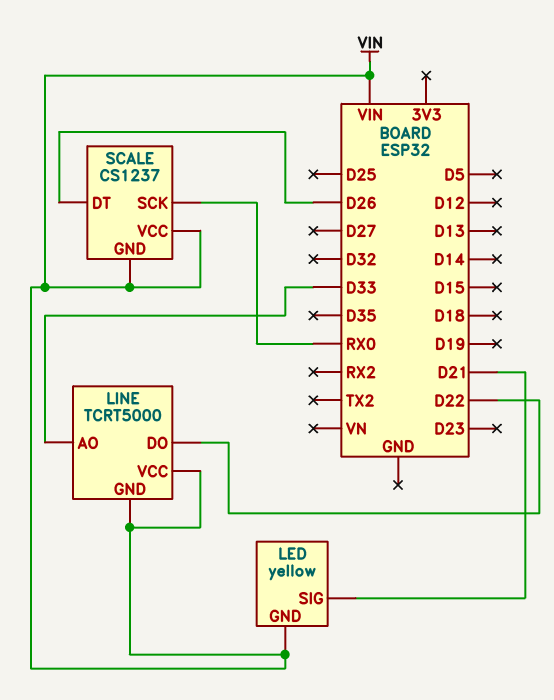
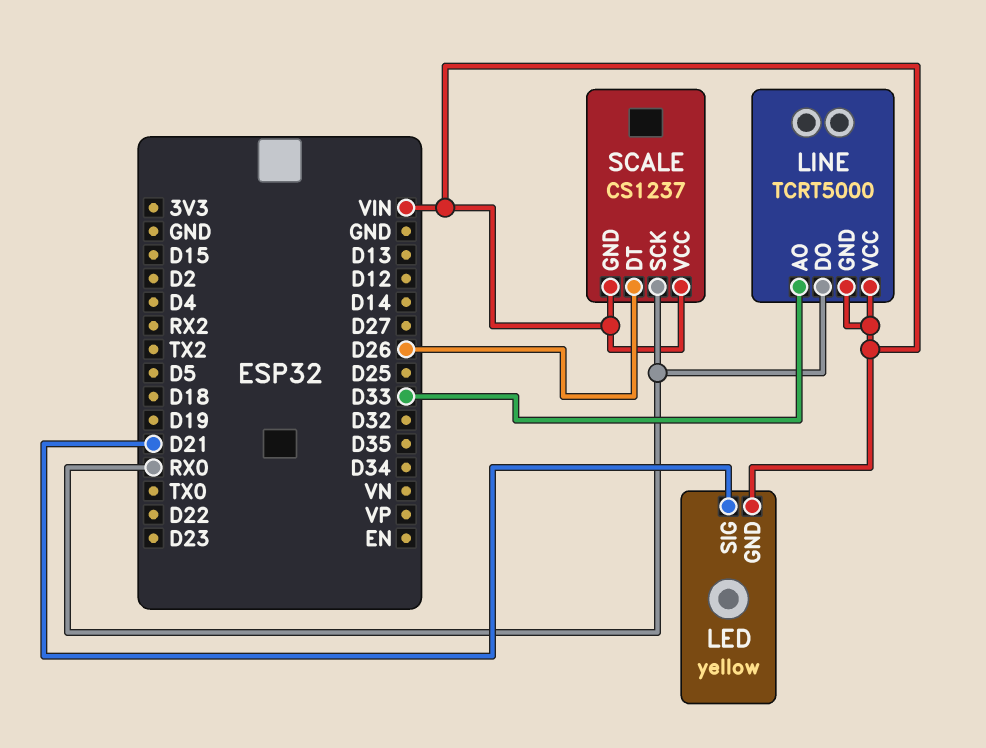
LINE pin DO: D22 -> RX0

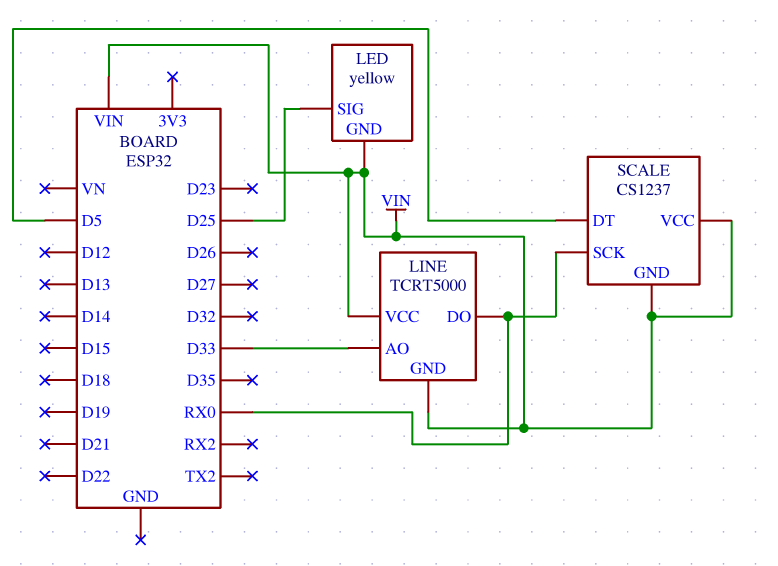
LED pin SIG: D21 -> D25
SCALE pin DT: D26 -> D5

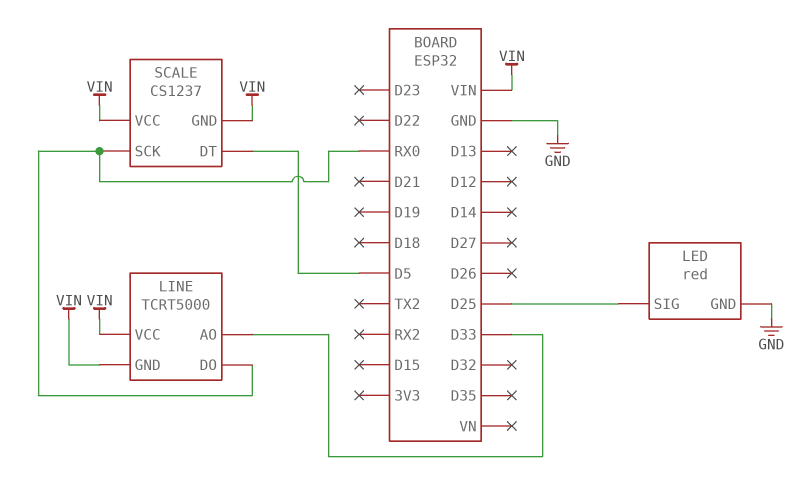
LED: yellow -> red
LED pin GND: VIN -> GND

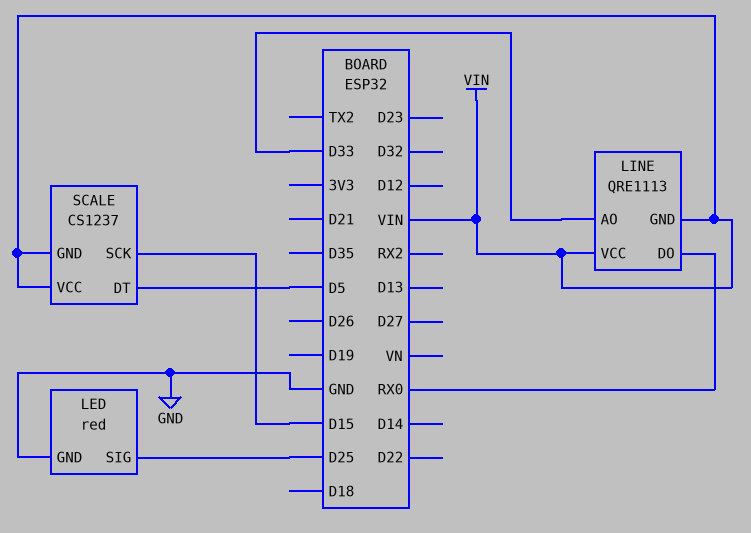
LINE: TCRT5000 -> QRE1113
SCALE pin SCK: RX0 -> D15

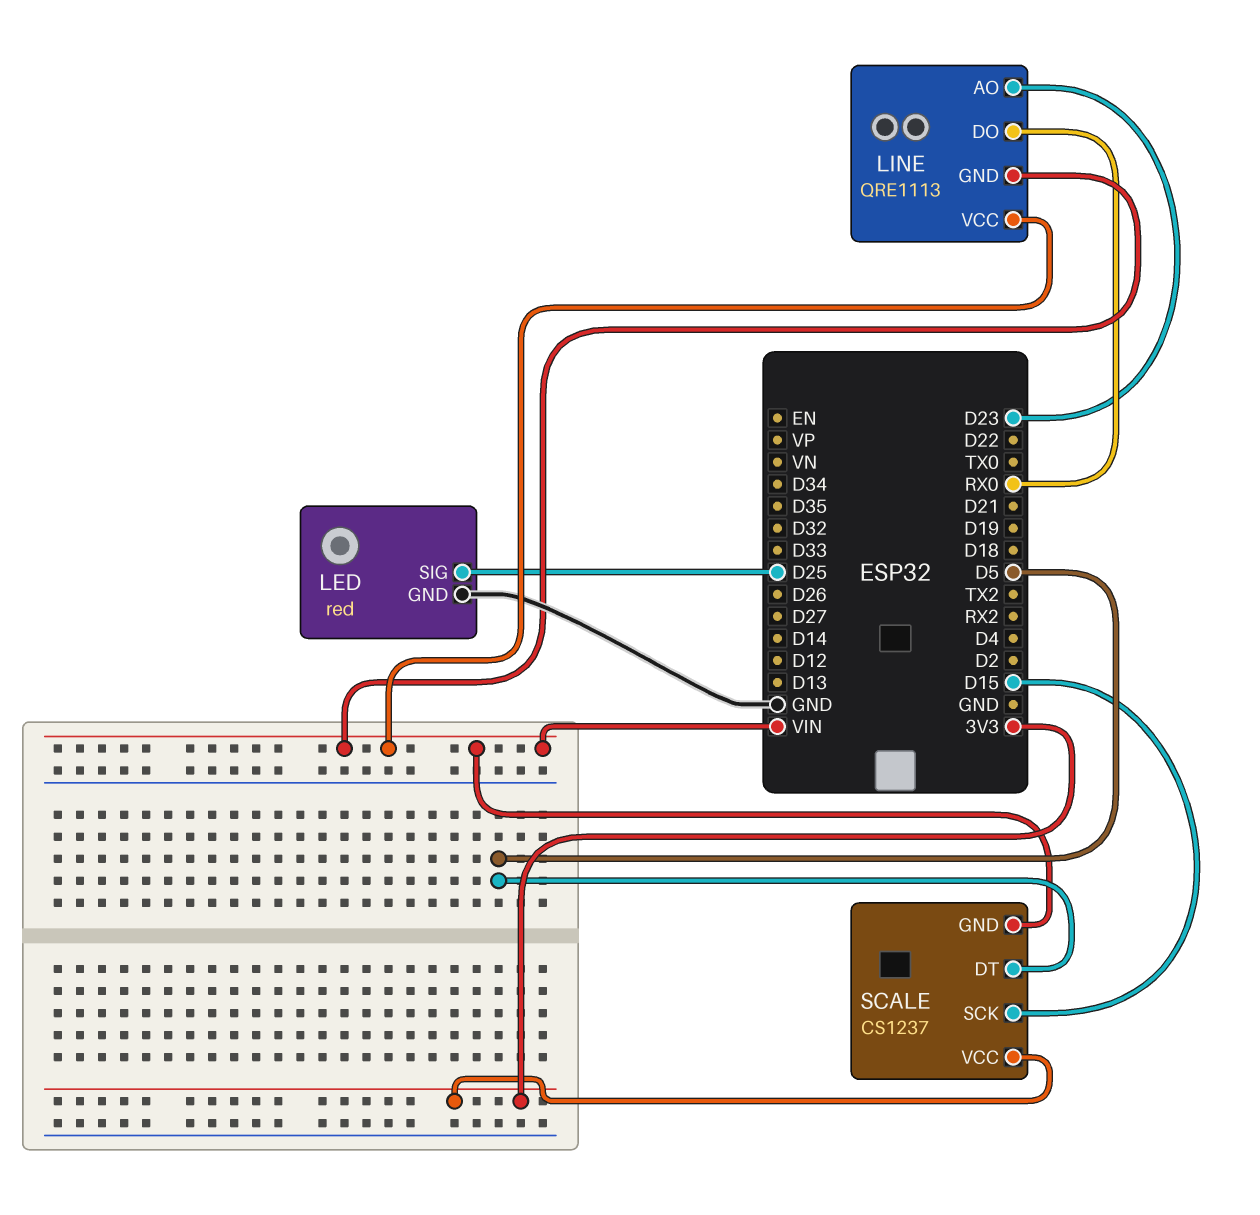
LINE pin AO: D33 -> D23
SCALE pin VCC: VIN -> 3V3

